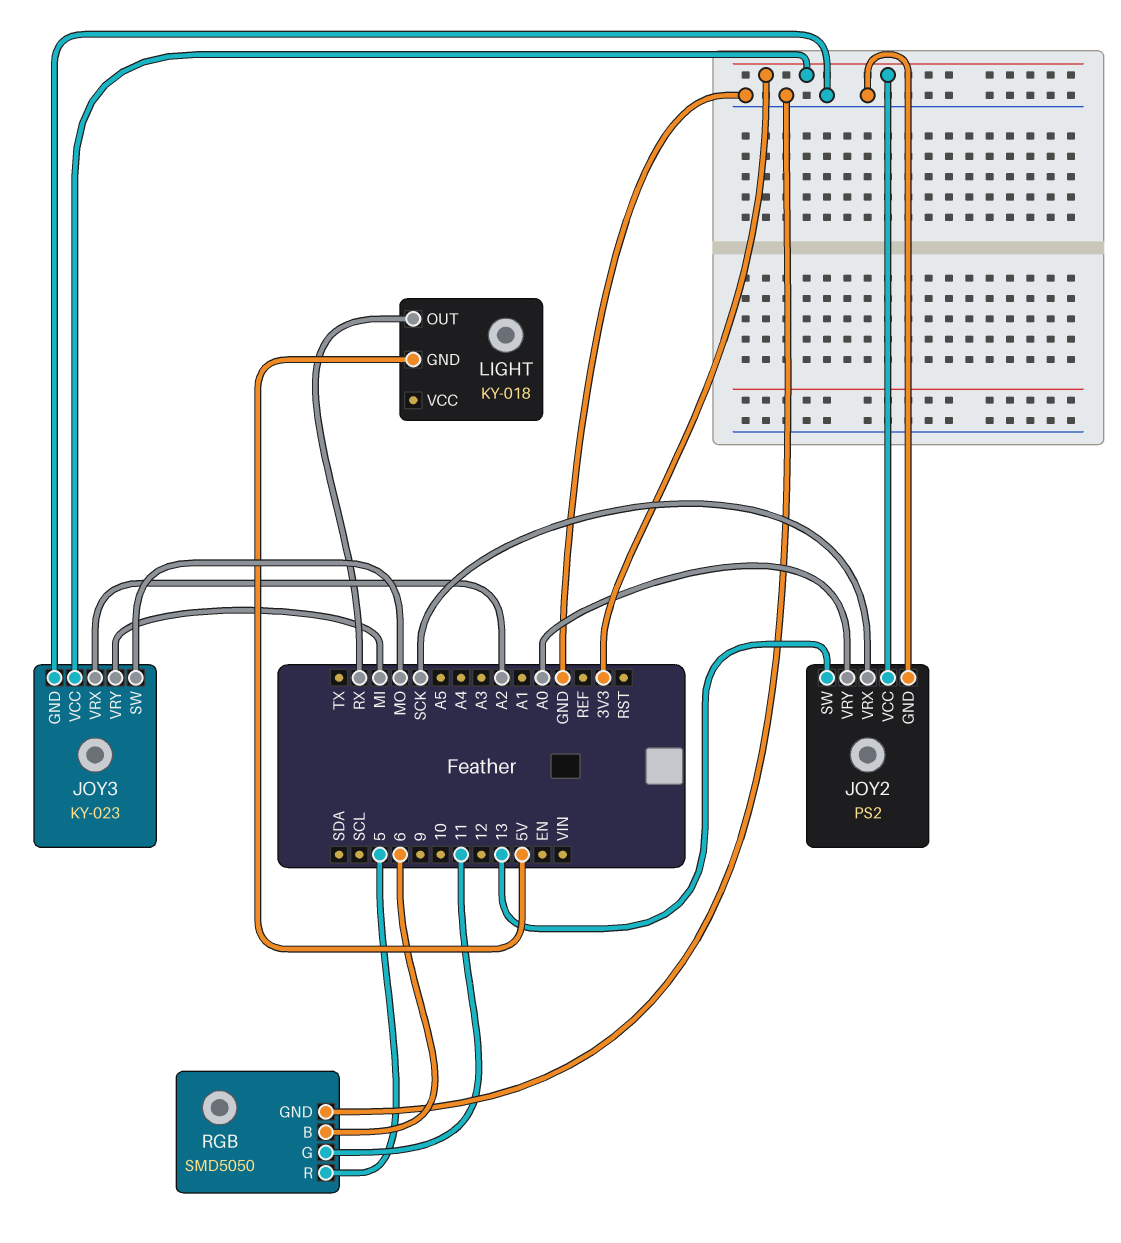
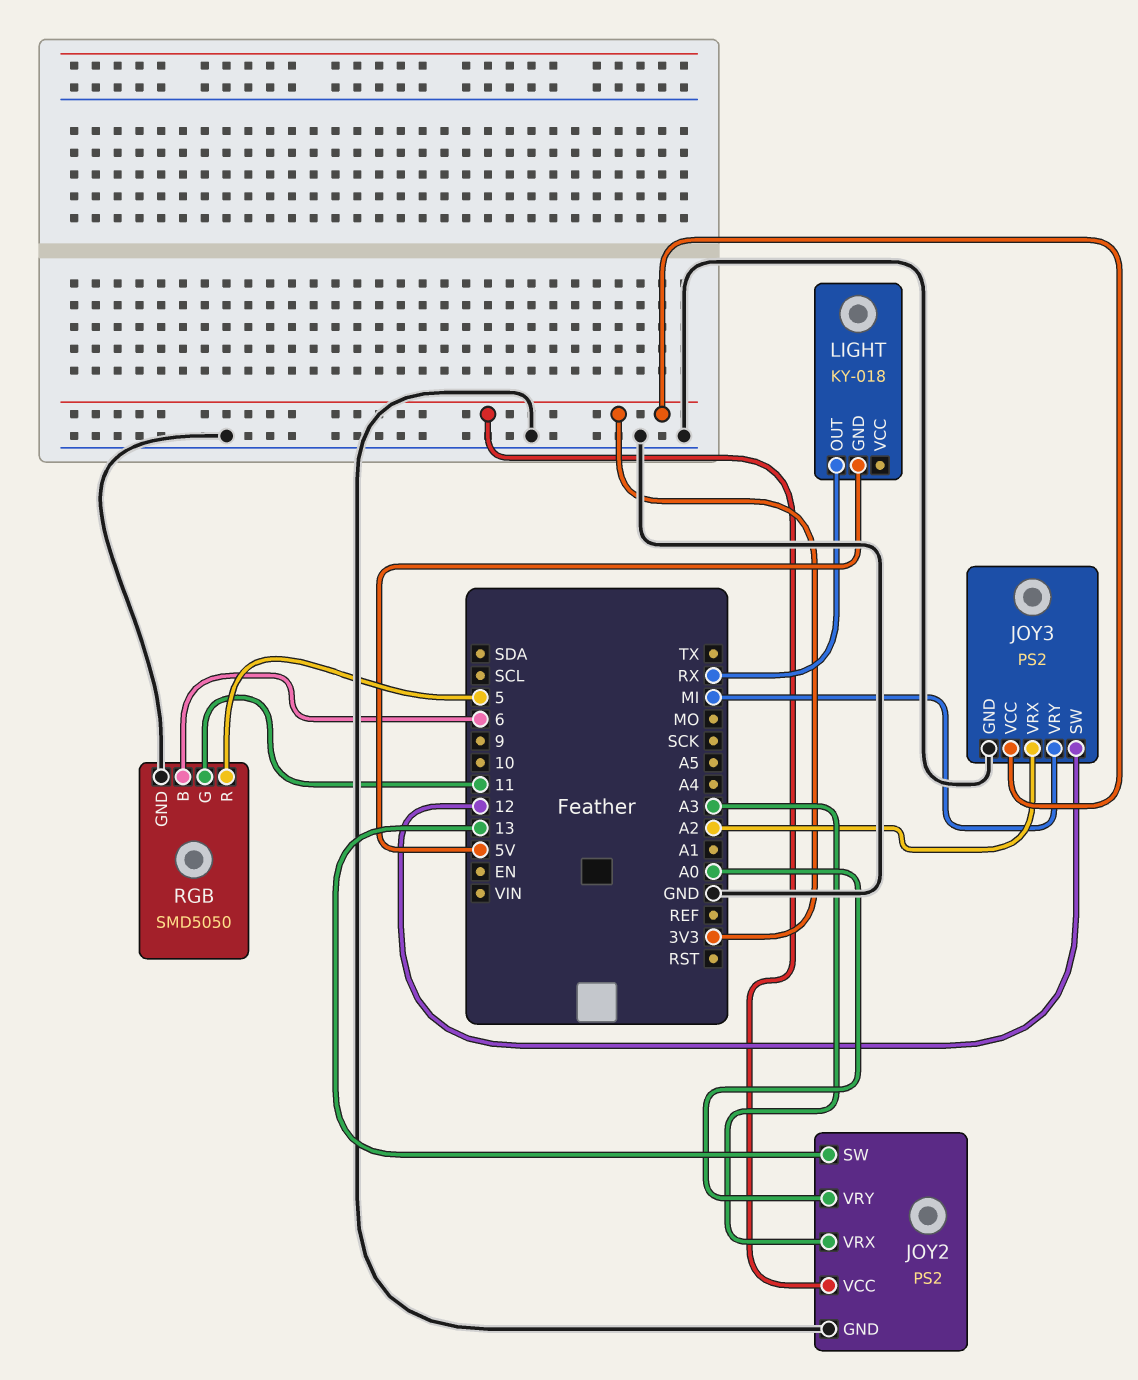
JOY2 pin VRX: SCK -> A3
JOY3: KY-023 -> PS2
JOY3 pin SW: MO -> 12

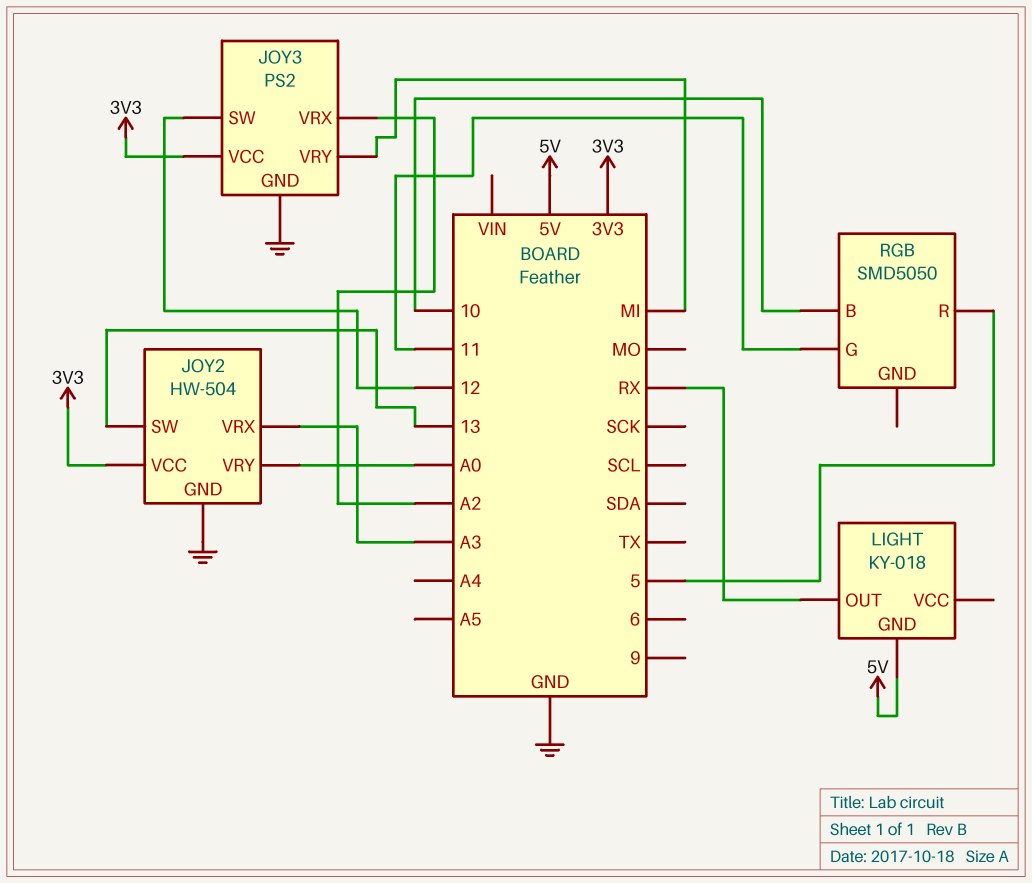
JOY2: PS2 -> HW-504
RGB pin B: 6 -> 10
RGB pin GND: GND -> none

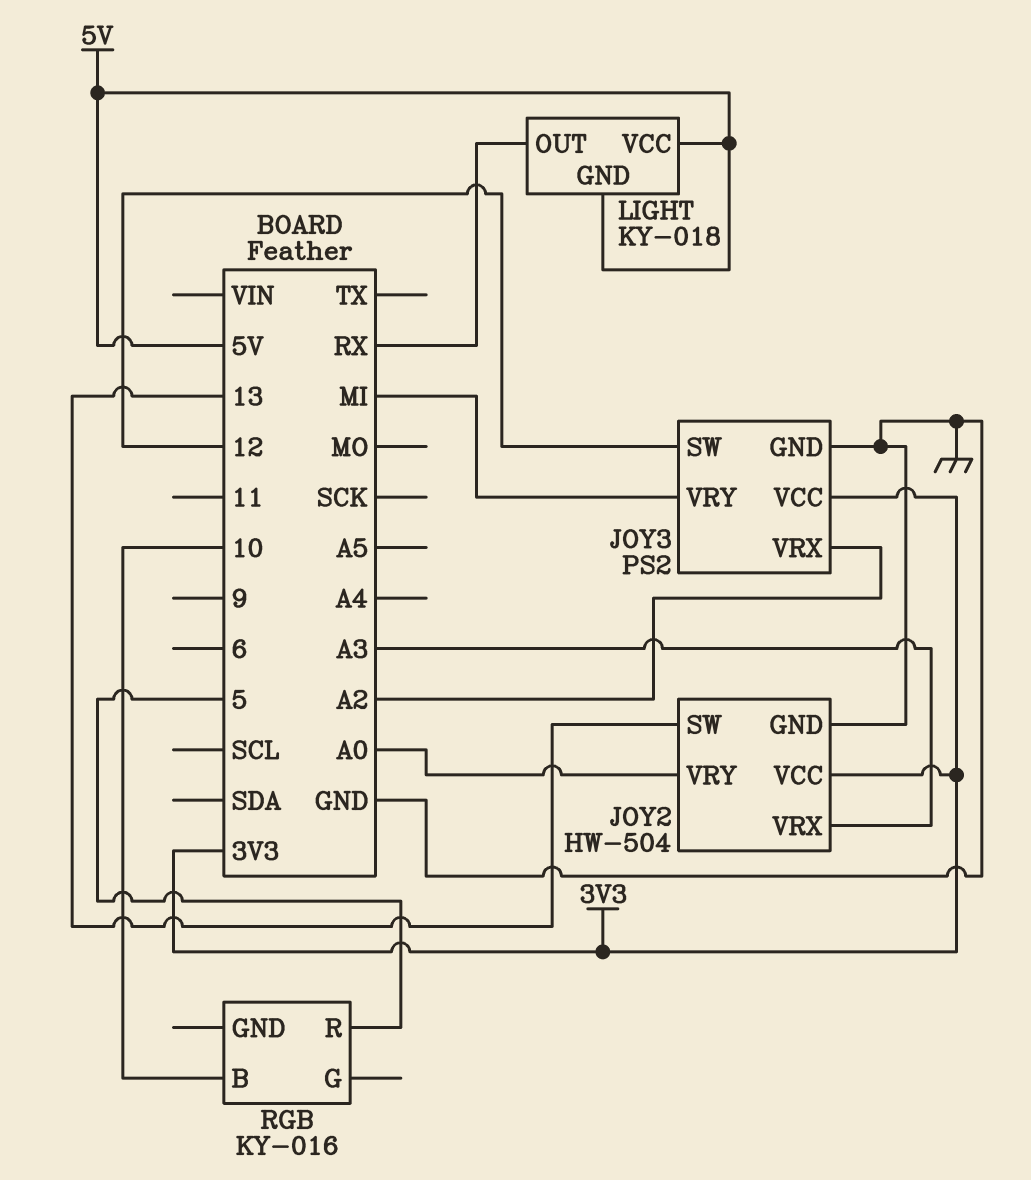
LIGHT pin VCC: none -> 5V
RGB: SMD5050 -> KY-016
RGB pin G: 11 -> none

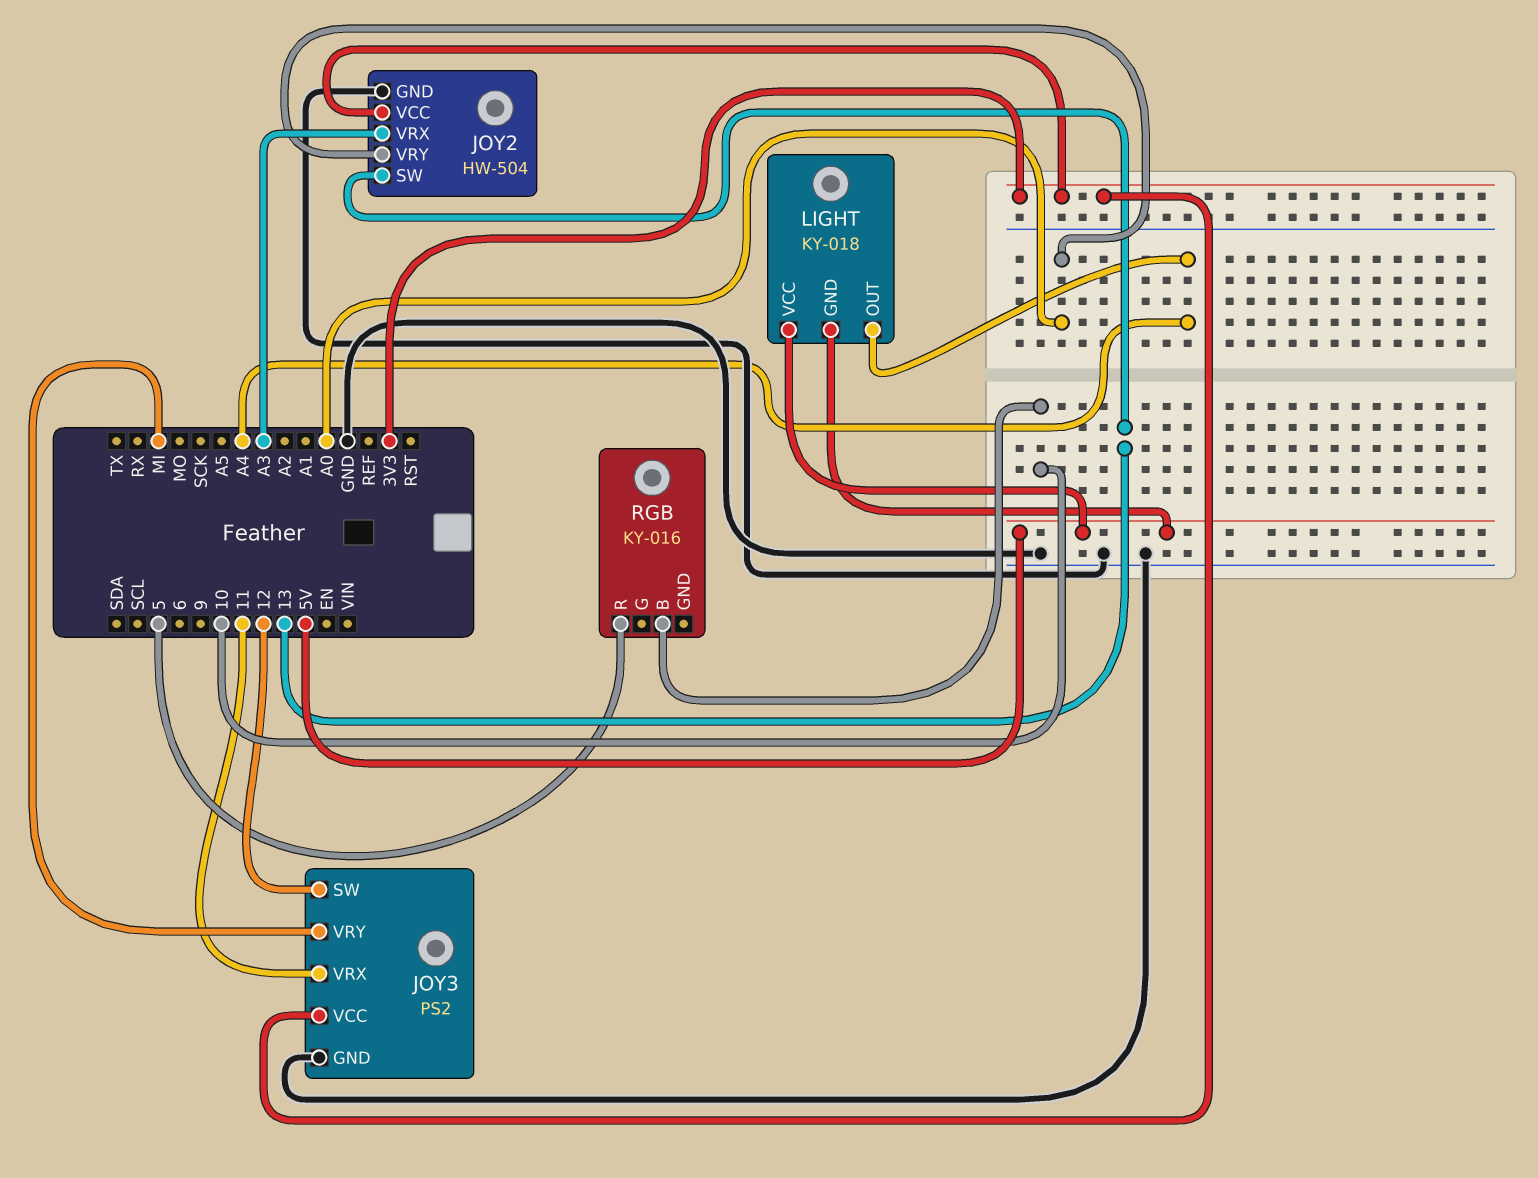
JOY3 pin VRX: A2 -> 11
LIGHT pin OUT: RX -> A4

